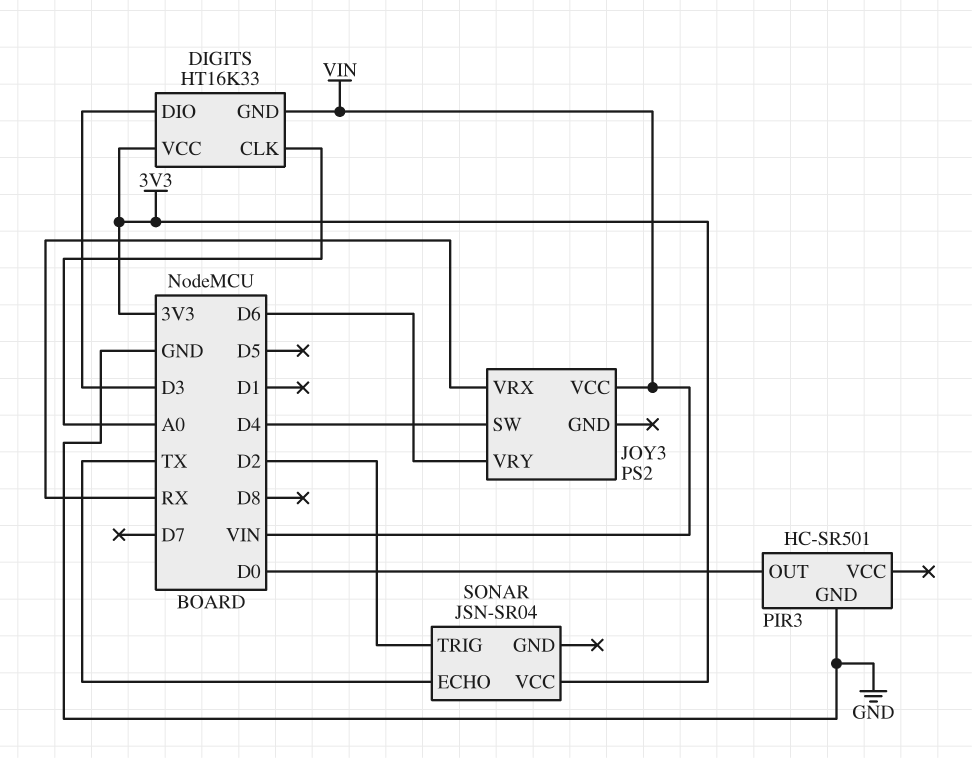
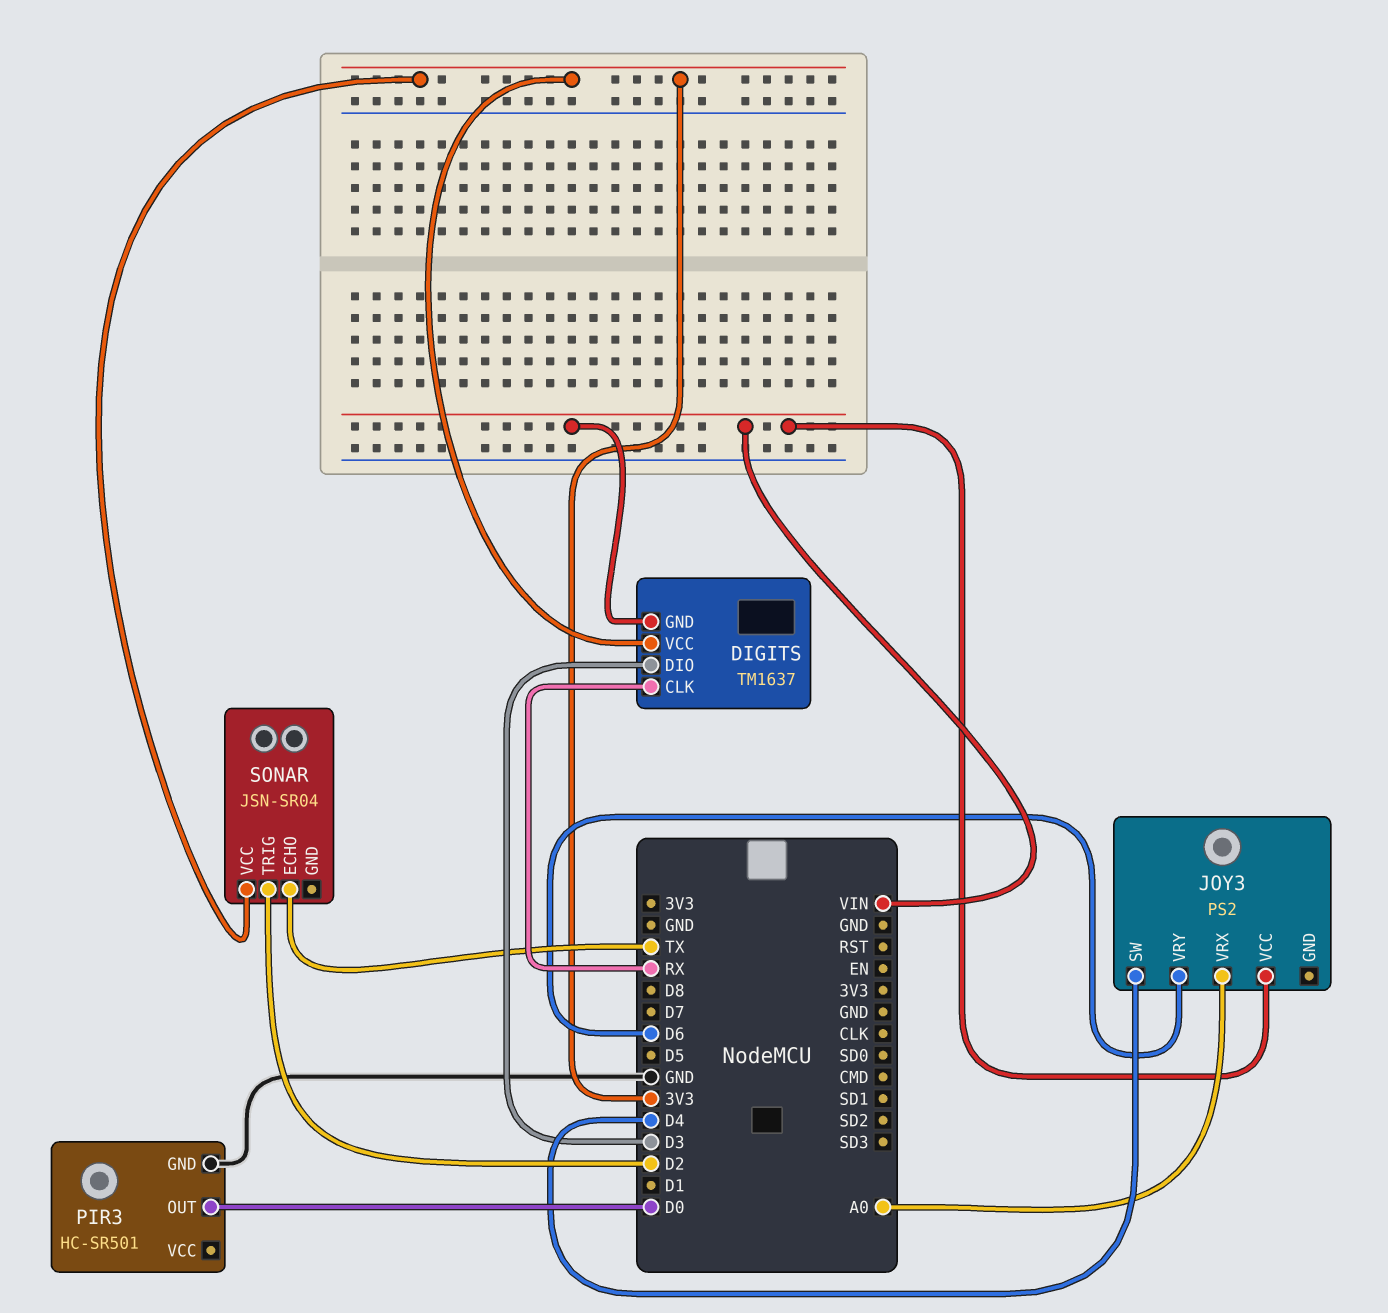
DIGITS: HT16K33 -> TM1637
DIGITS pin CLK: A0 -> RX
JOY3 pin VRX: RX -> A0

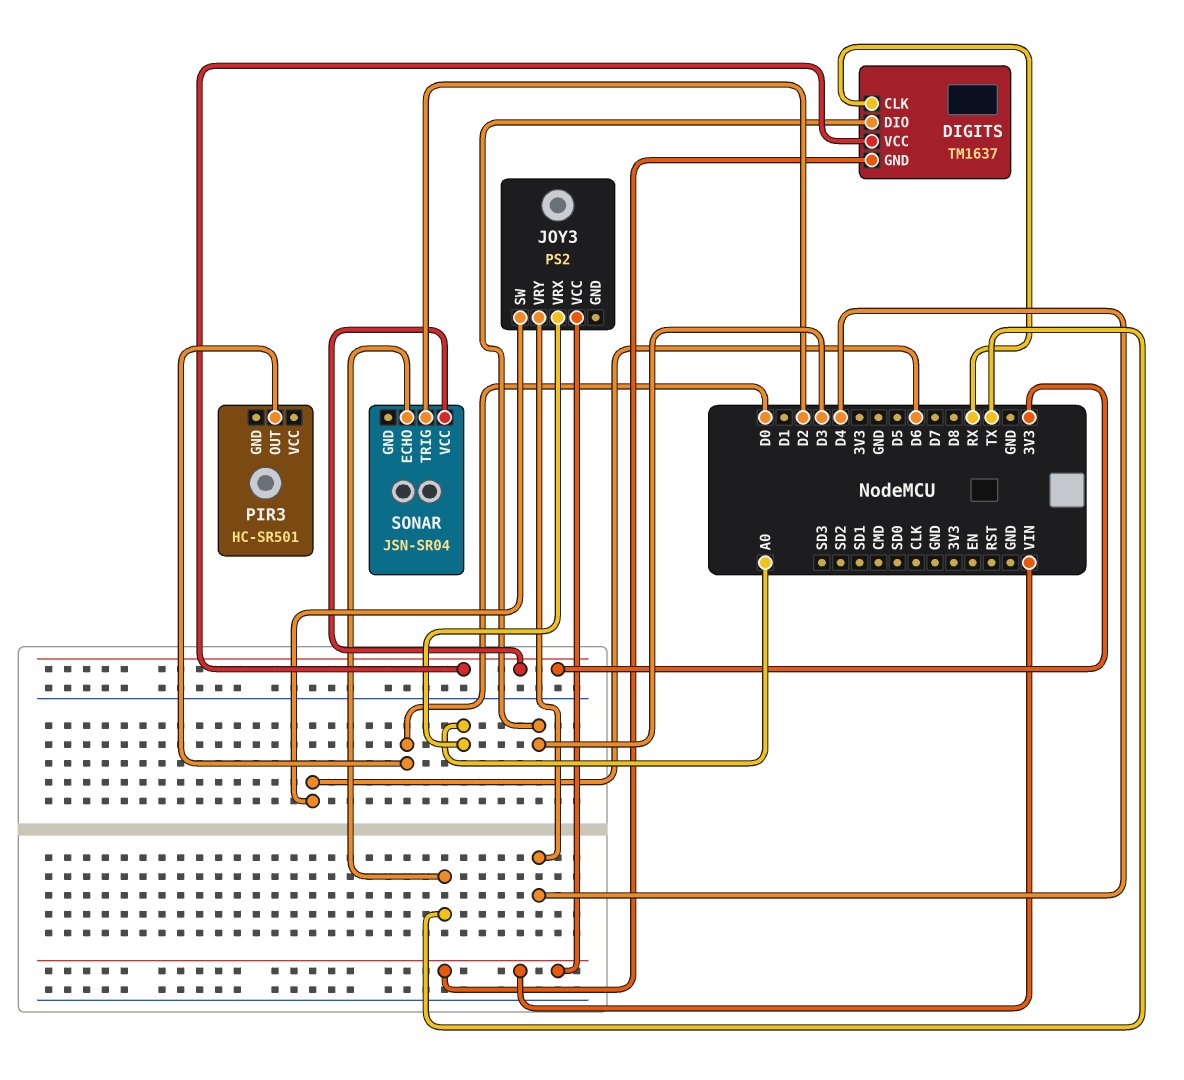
JOY3 pin SW: D4 -> D6
JOY3 pin VRY: D6 -> D4
PIR3 pin GND: GND -> none

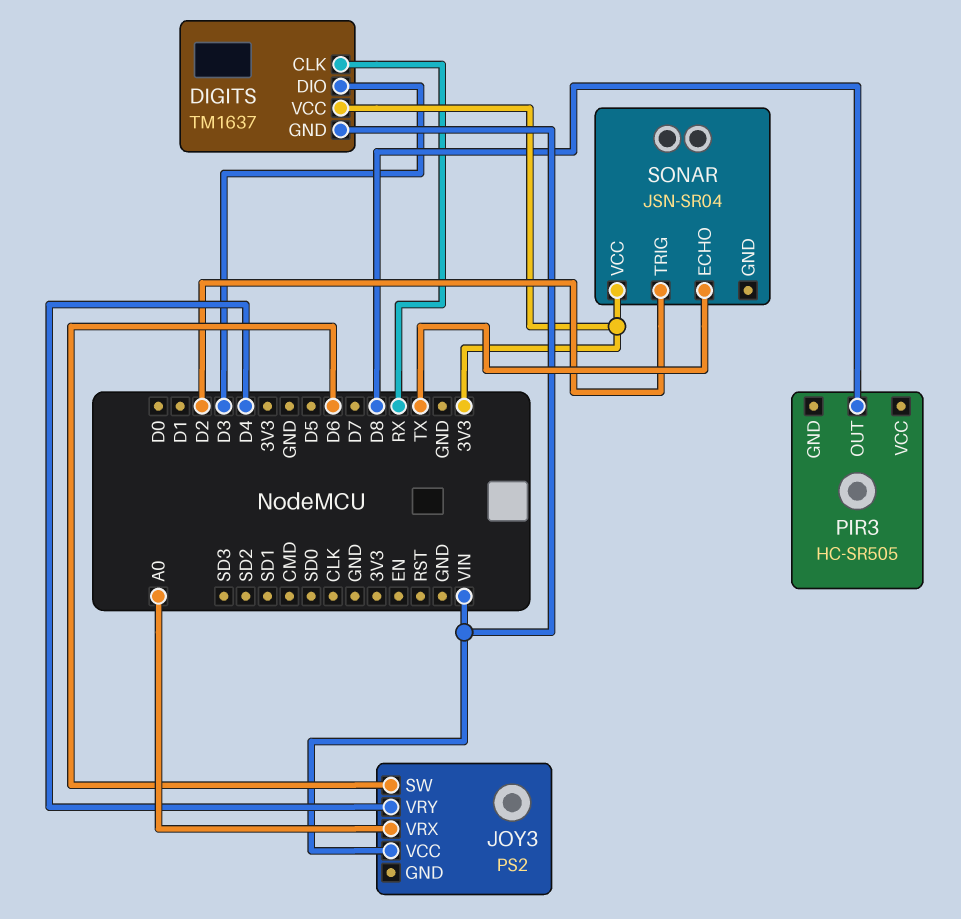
PIR3: HC-SR501 -> HC-SR505
PIR3 pin OUT: D0 -> D8

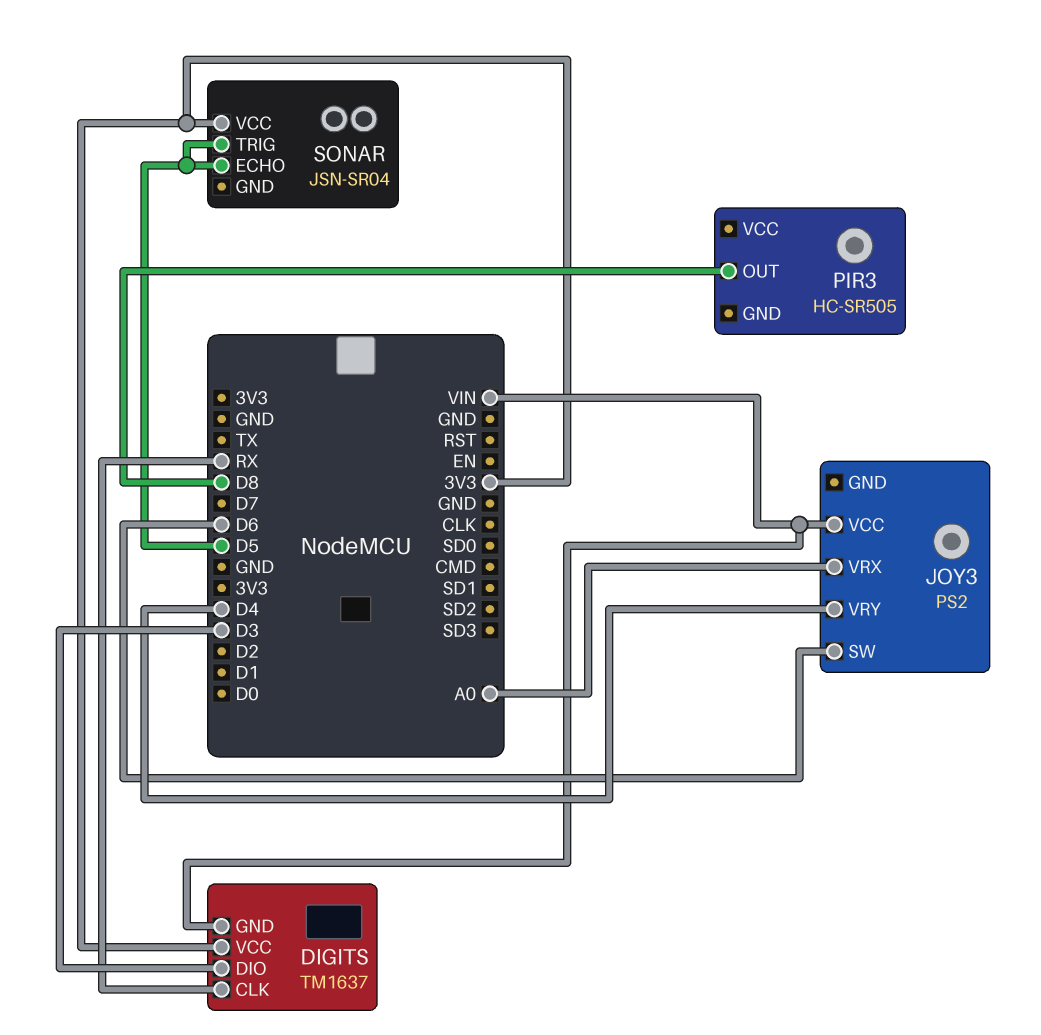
SONAR pin ECHO: TX -> D5
SONAR pin TRIG: D2 -> D5

